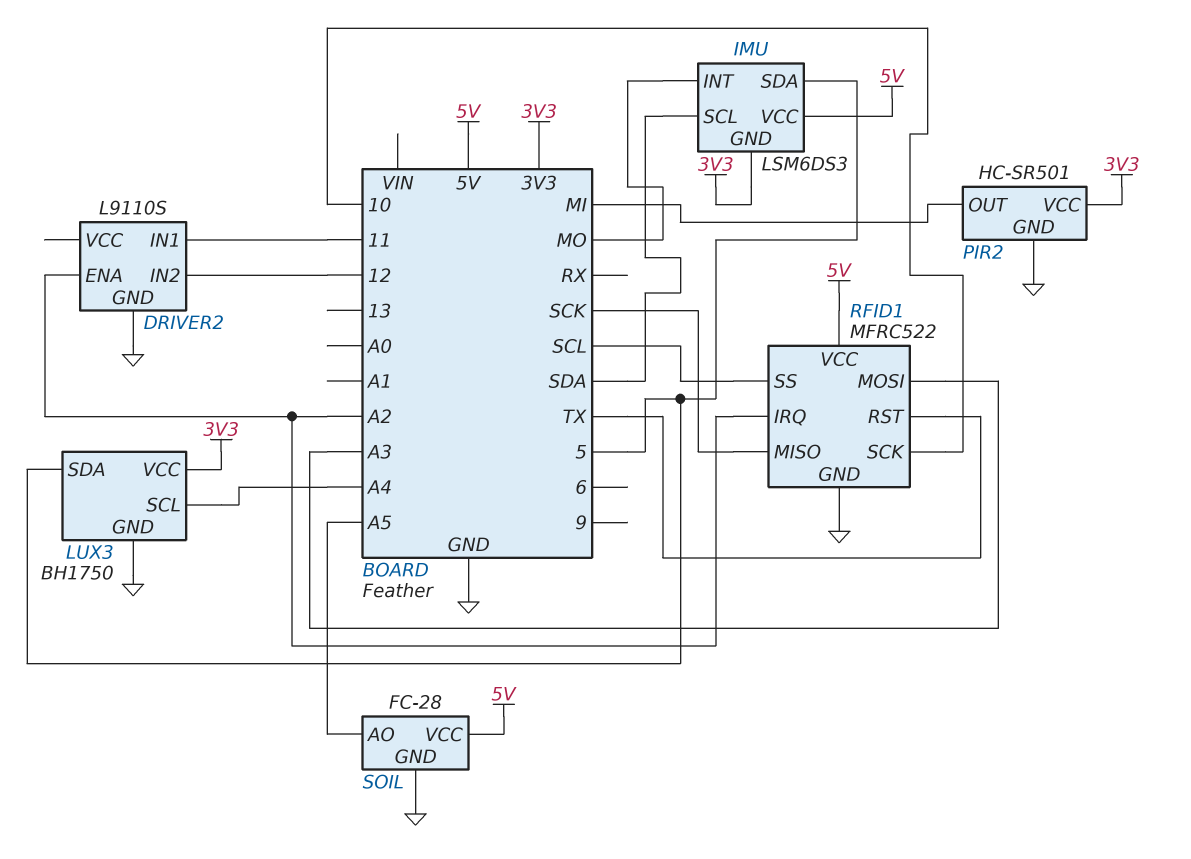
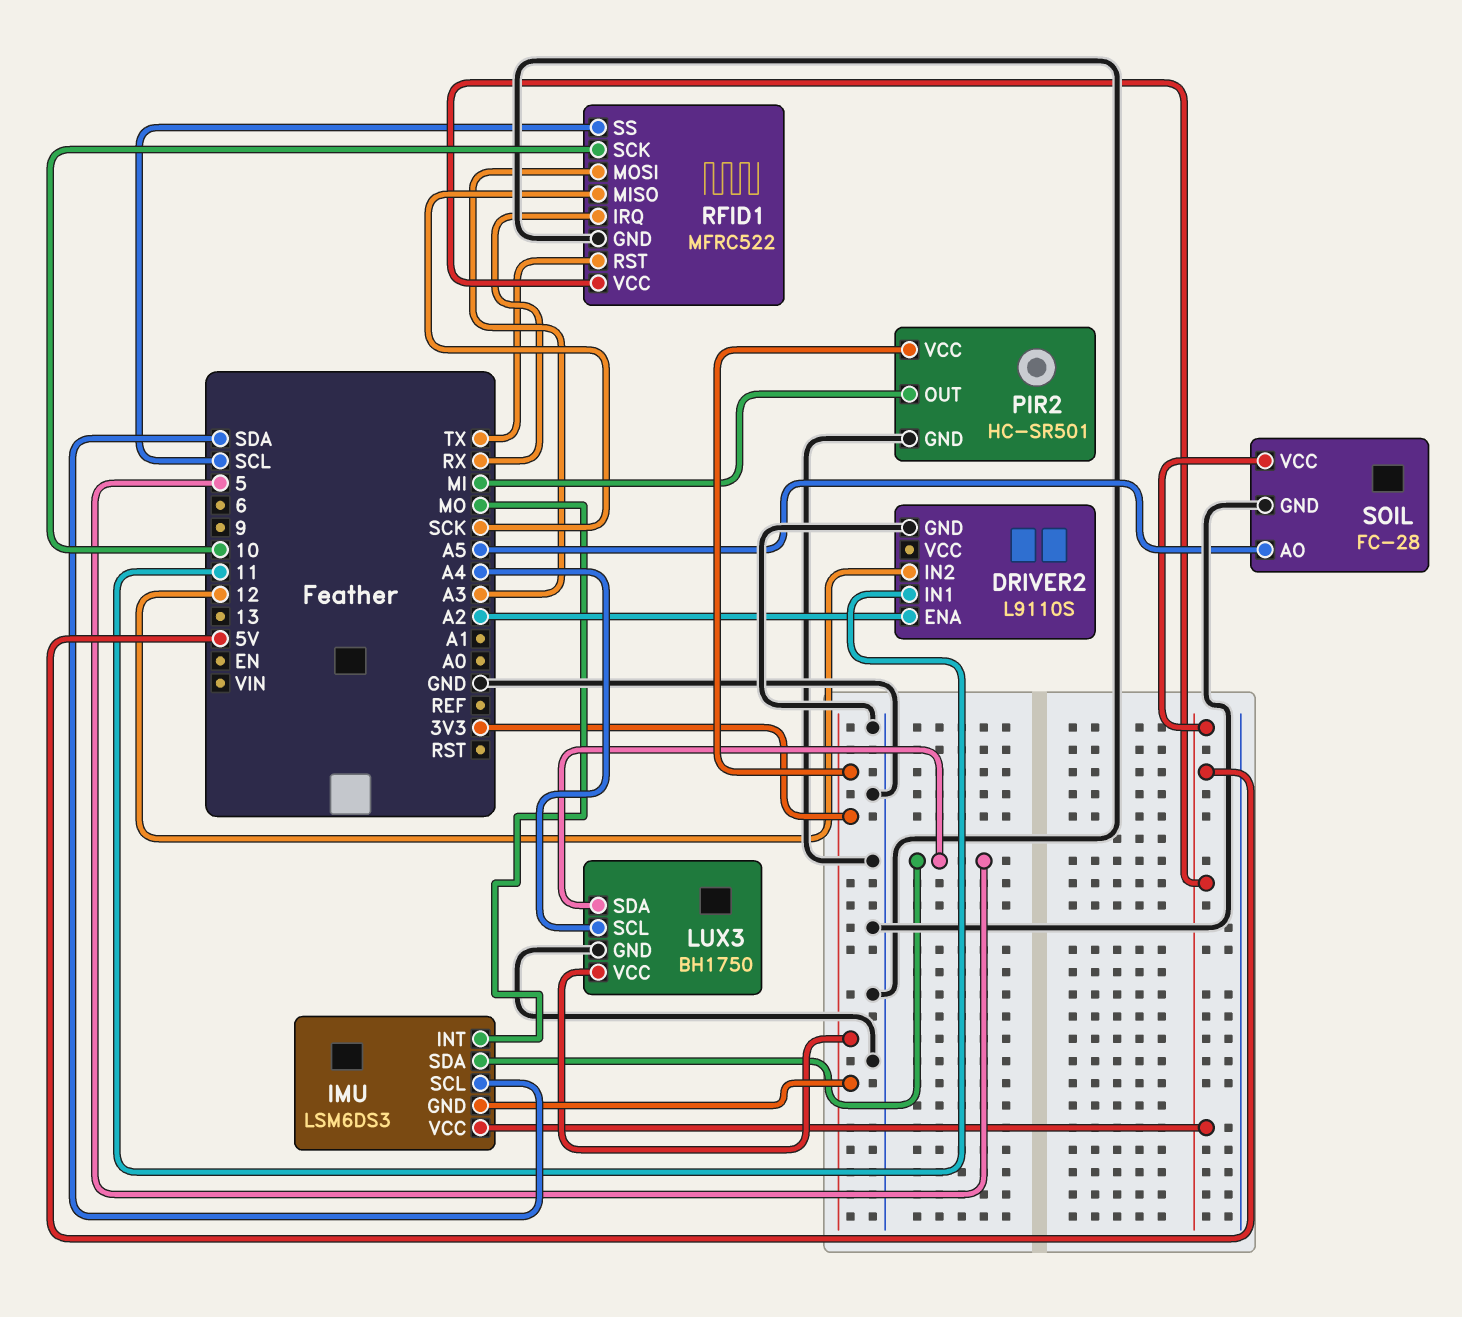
RFID1 pin IRQ: A2 -> RX

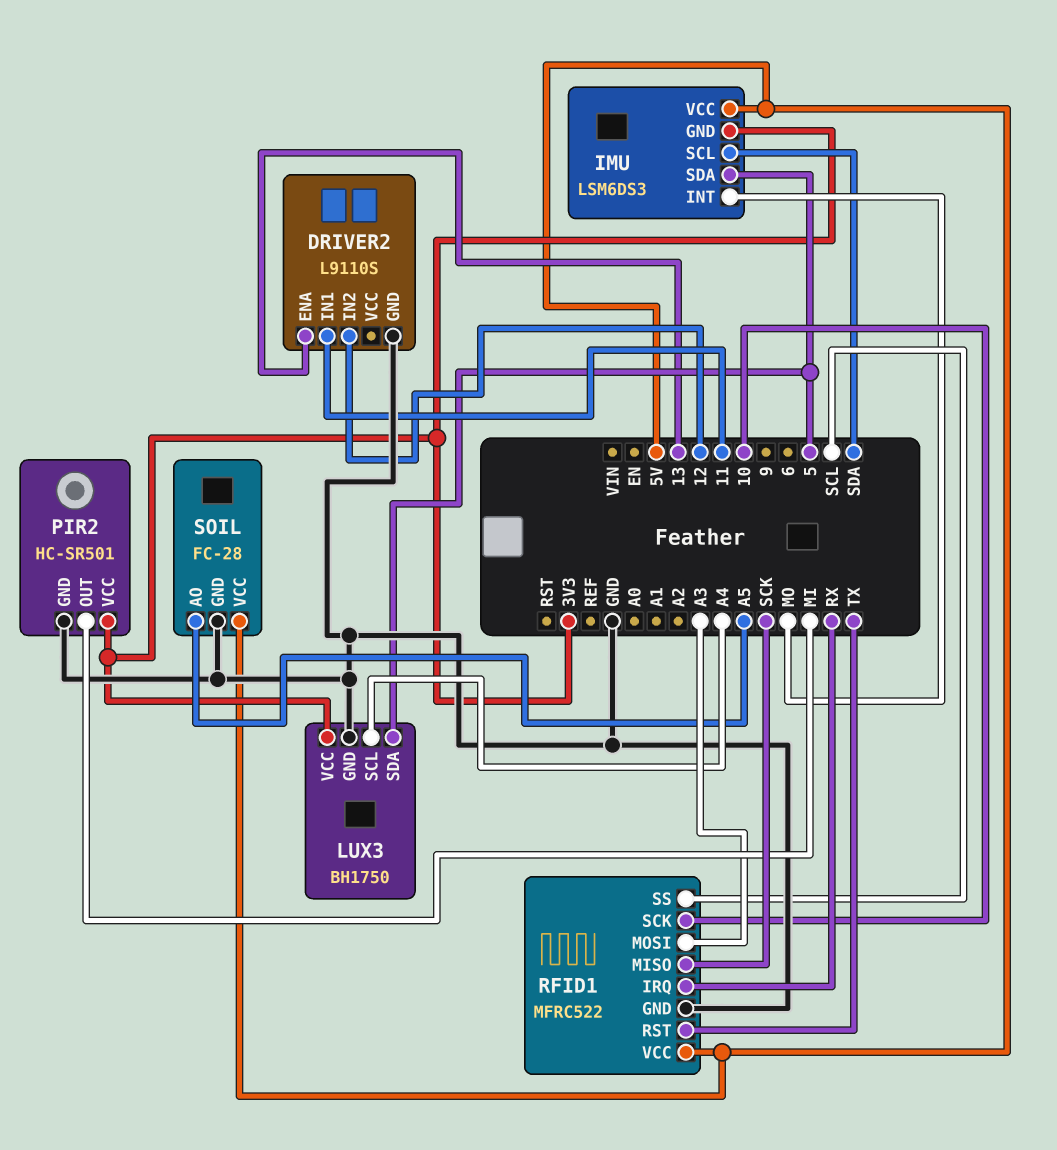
DRIVER2 pin ENA: A2 -> 13

